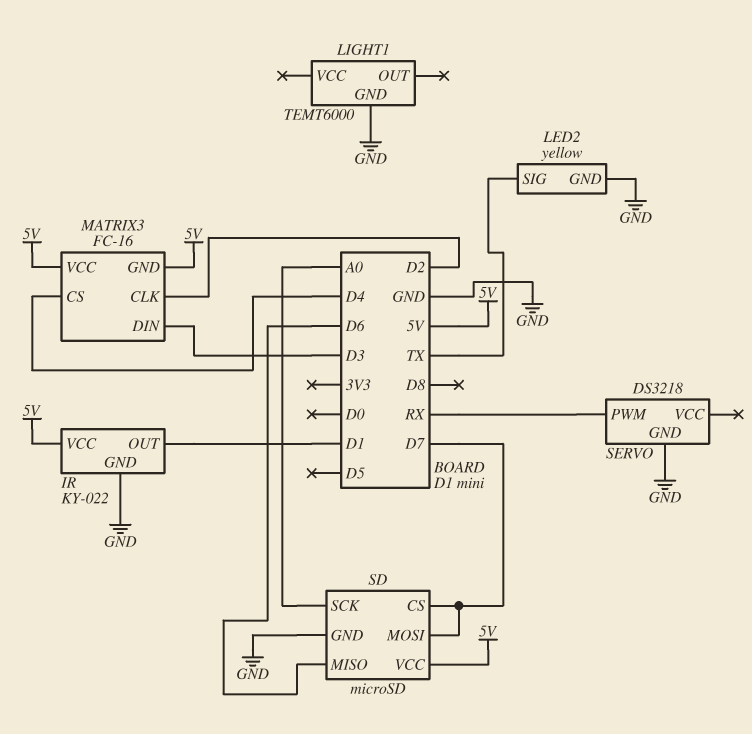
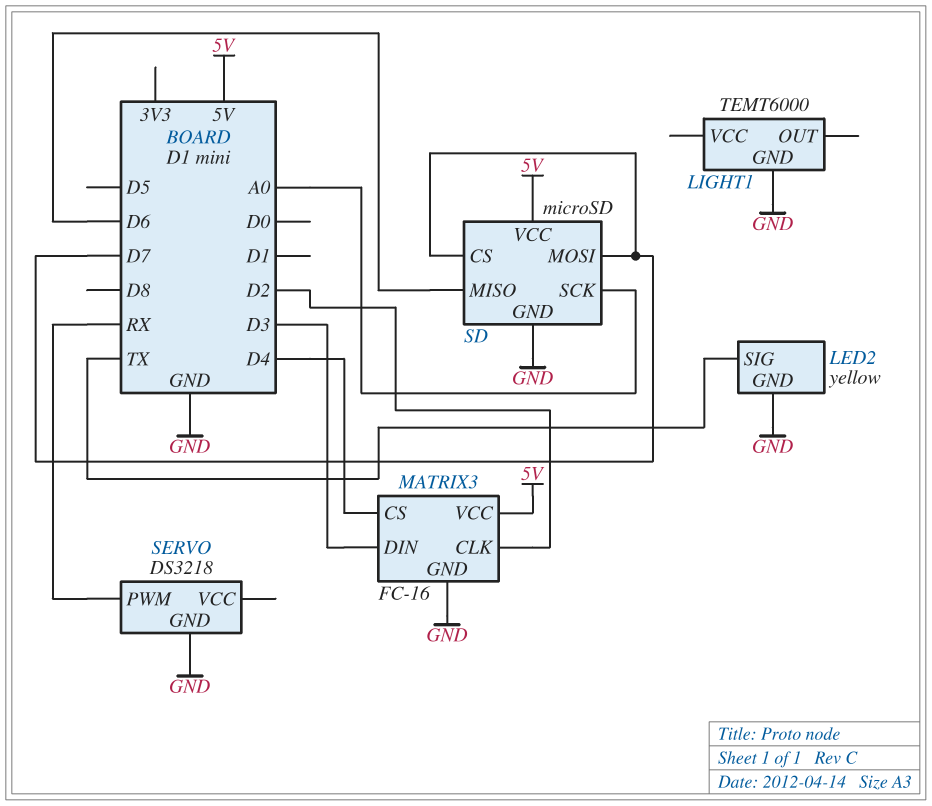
IR: KY-022 -> none
IR pin GND: GND -> none
IR pin OUT: D1 -> none
IR pin VCC: 5V -> none
MATRIX3 pin GND: 5V -> GND

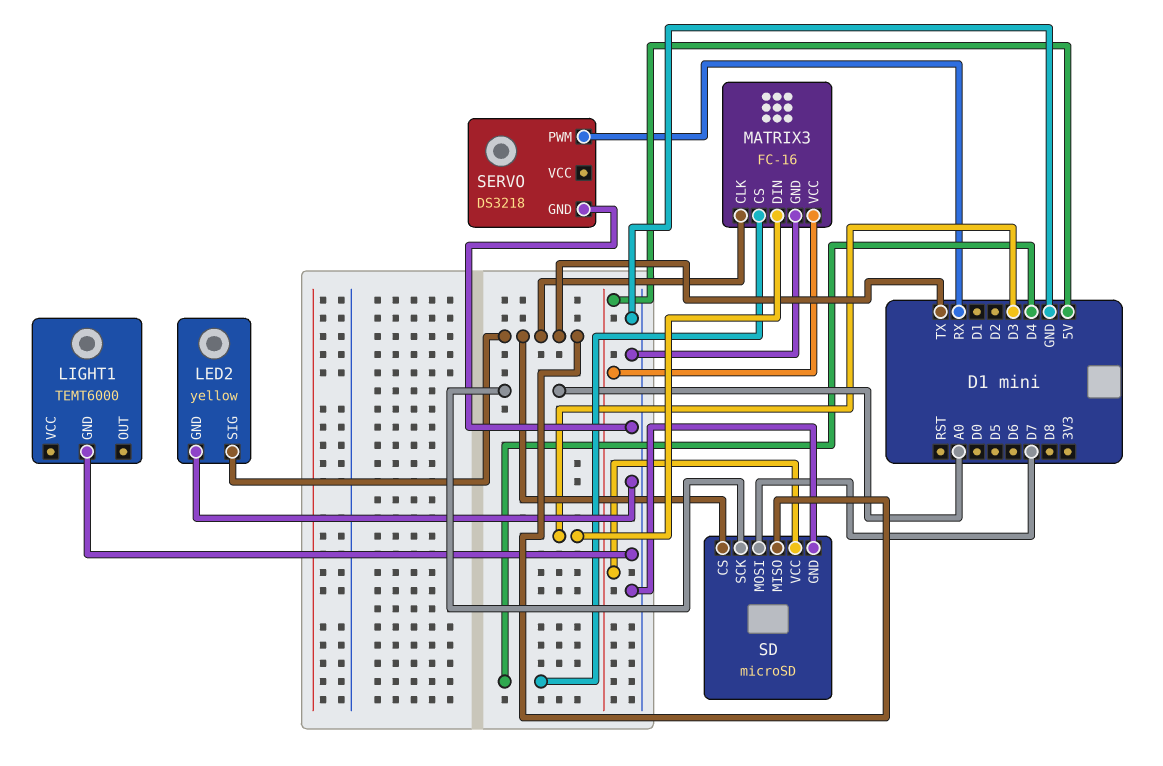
MATRIX3 pin CLK: D2 -> TX
SD pin CS: D7 -> TX
SD pin MISO: D6 -> TX

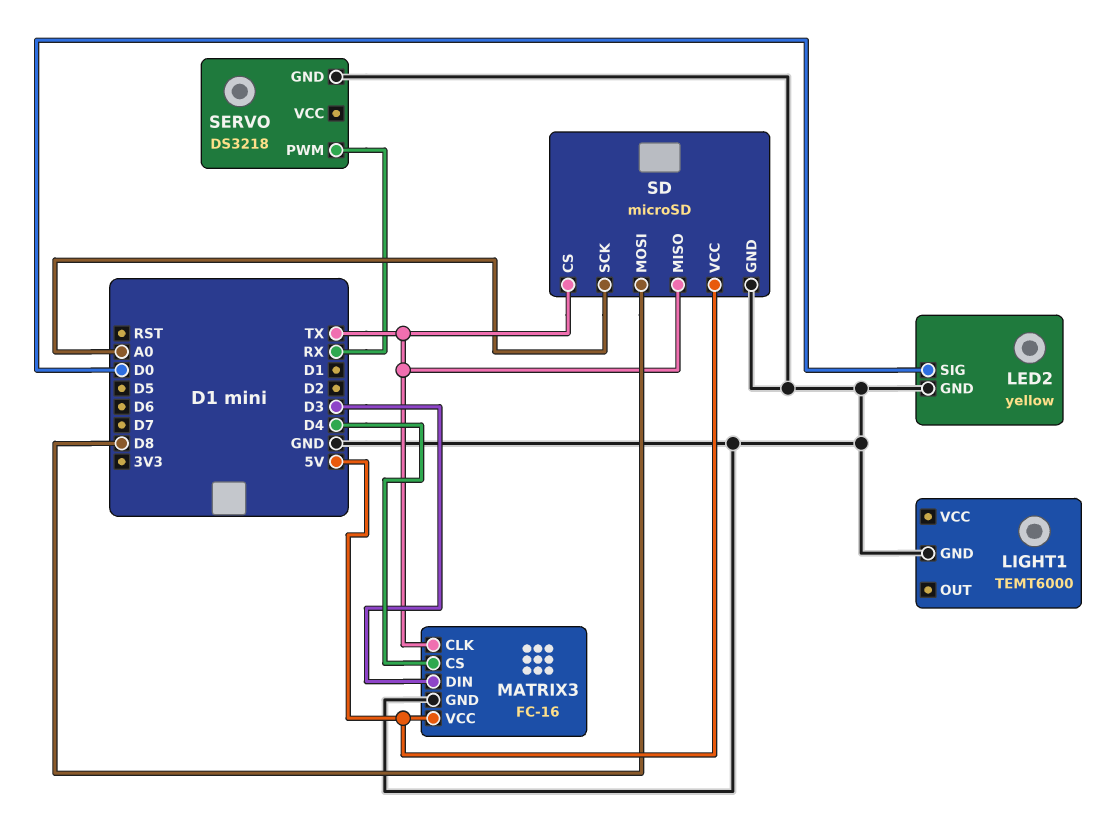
LED2 pin SIG: TX -> D0
SD pin MOSI: D7 -> D8

